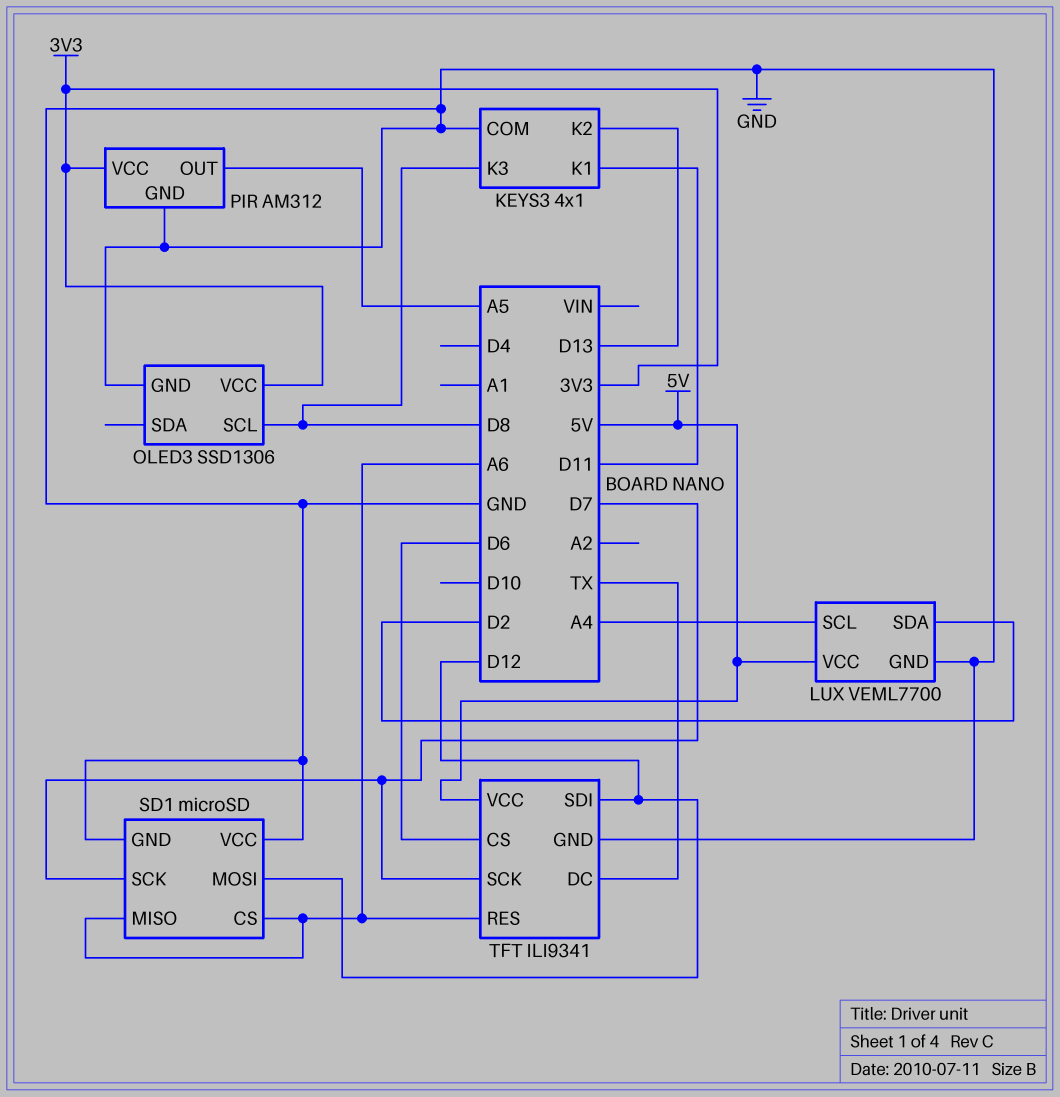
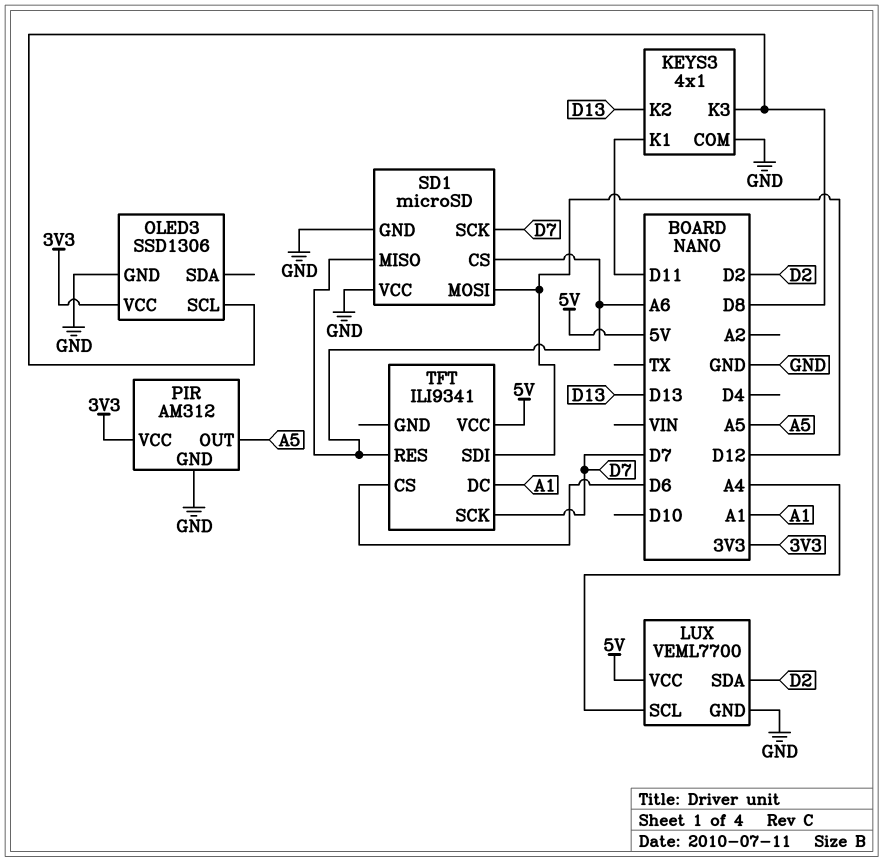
TFT pin DC: TX -> A1
TFT pin GND: GND -> none

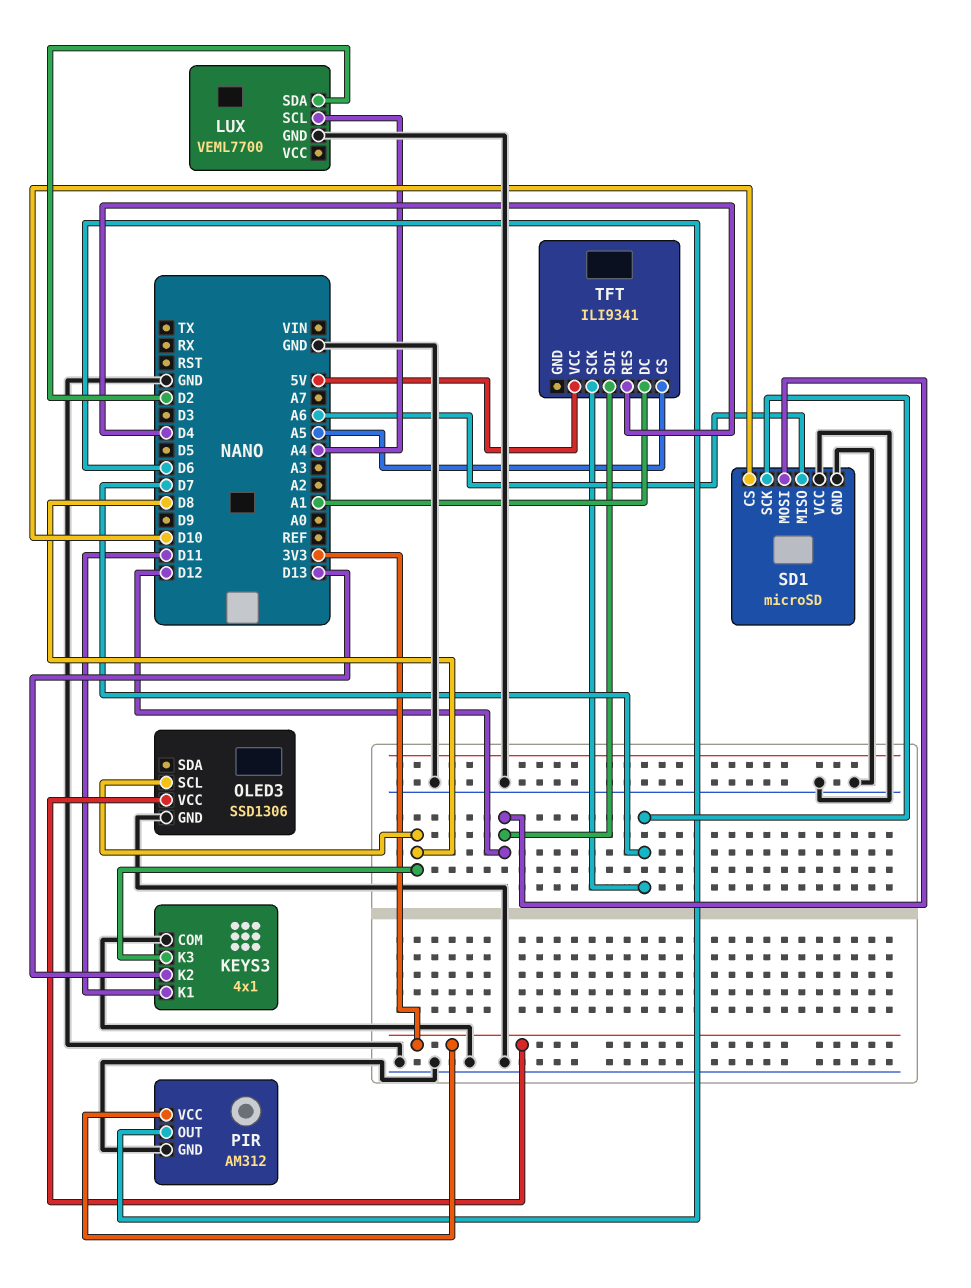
LUX pin VCC: 5V -> none
PIR pin OUT: A5 -> D6
SD1 pin CS: A6 -> D10
TFT pin CS: D6 -> A5
TFT pin RES: A6 -> D4

